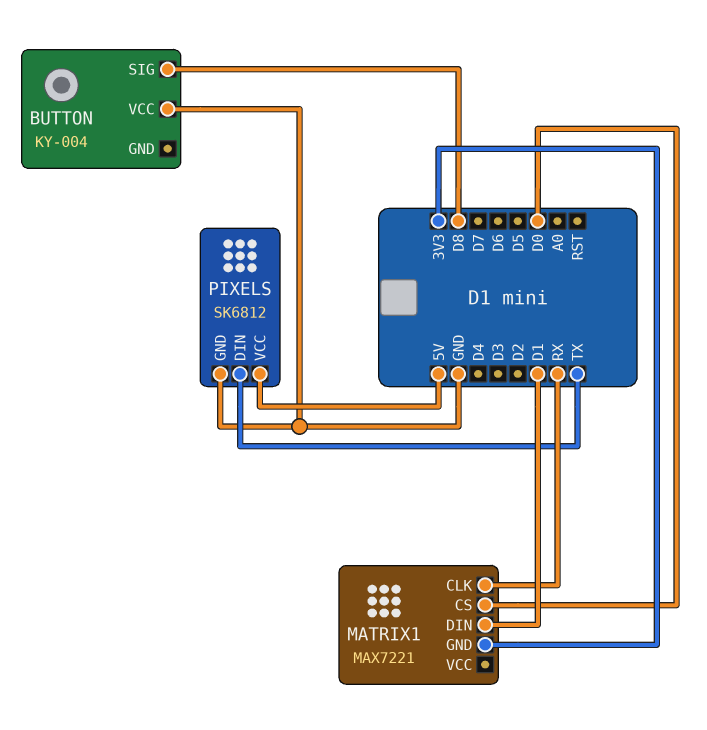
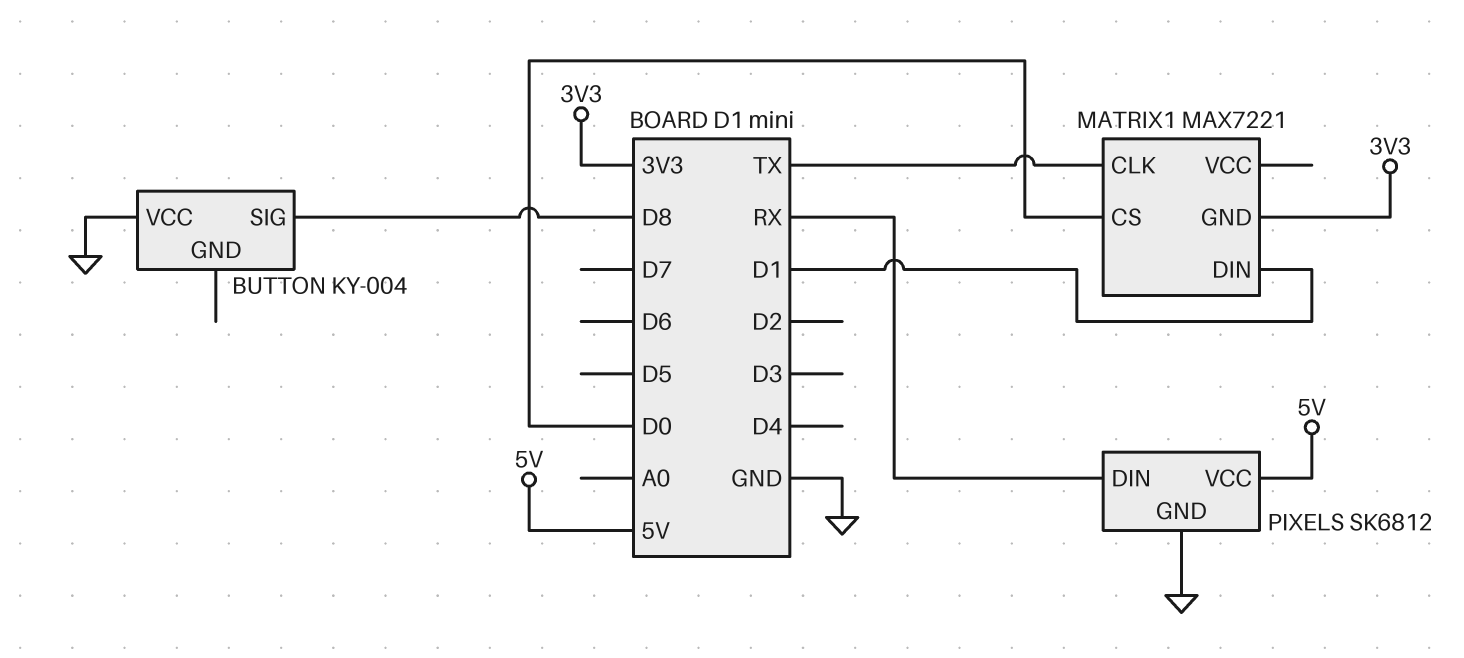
MATRIX1 pin CLK: RX -> TX
PIXELS pin DIN: TX -> RX

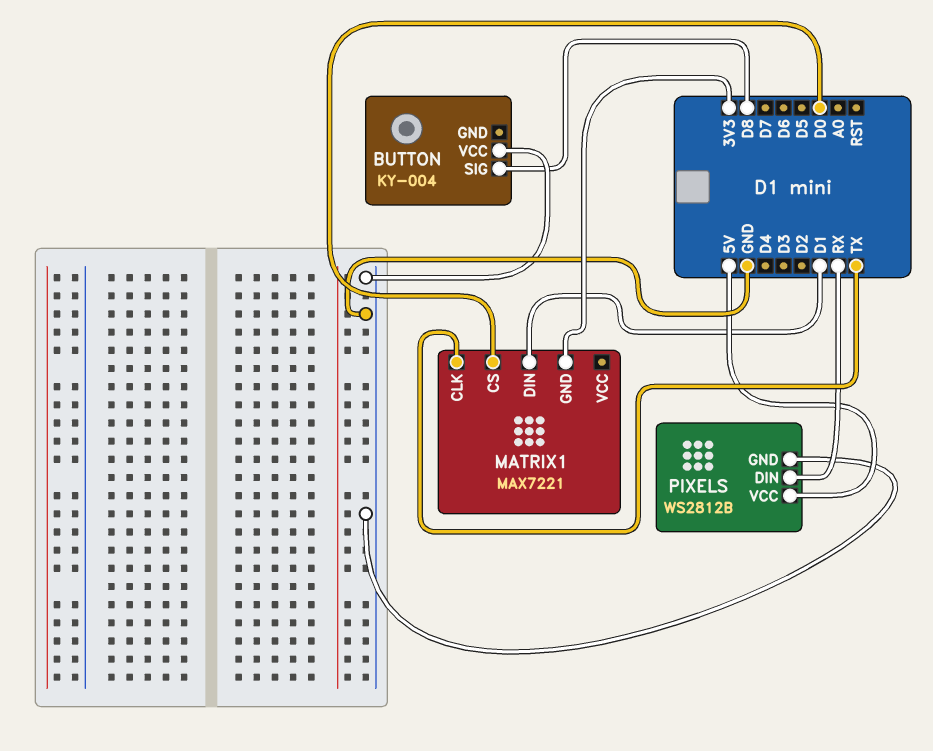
PIXELS: SK6812 -> WS2812B

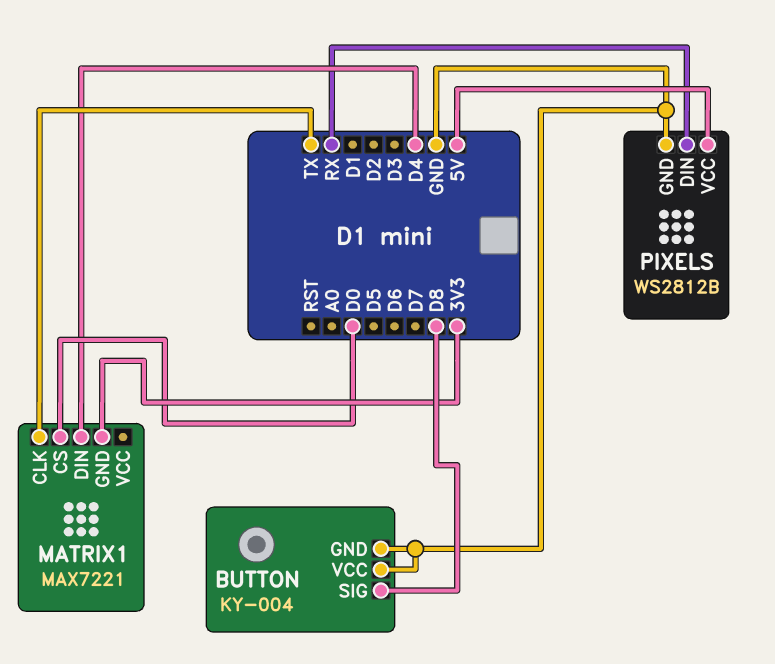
BUTTON pin GND: none -> GND
MATRIX1 pin DIN: D1 -> D4

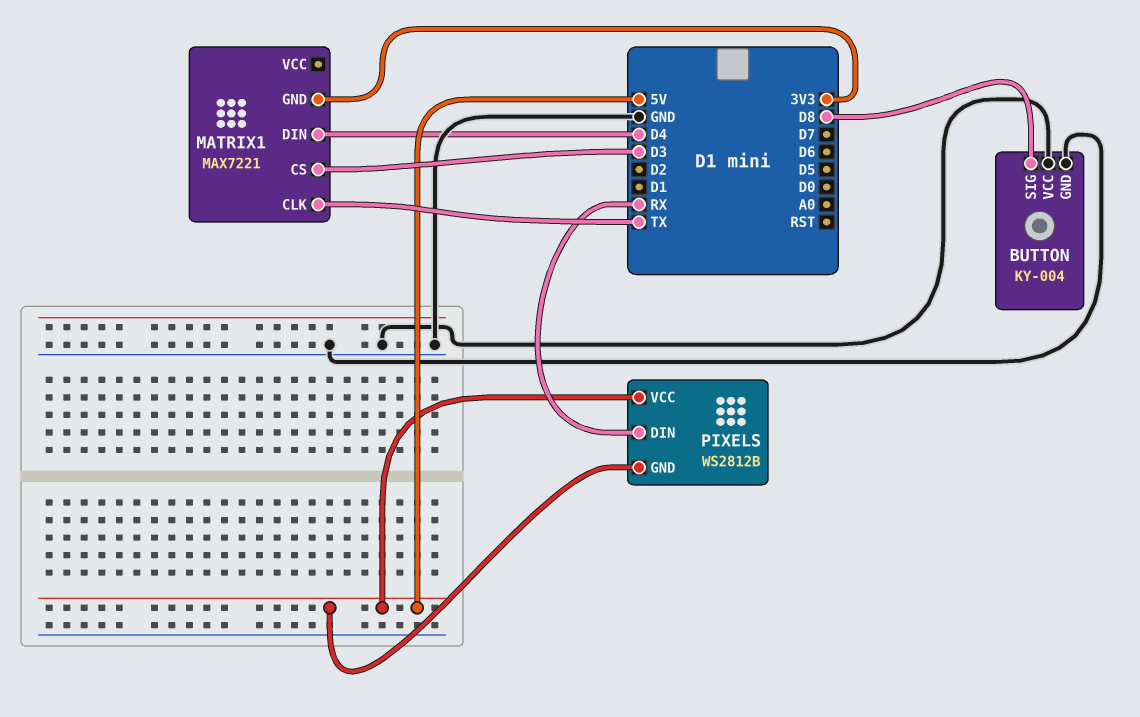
MATRIX1 pin CS: D0 -> D3
PIXELS pin GND: GND -> 5V

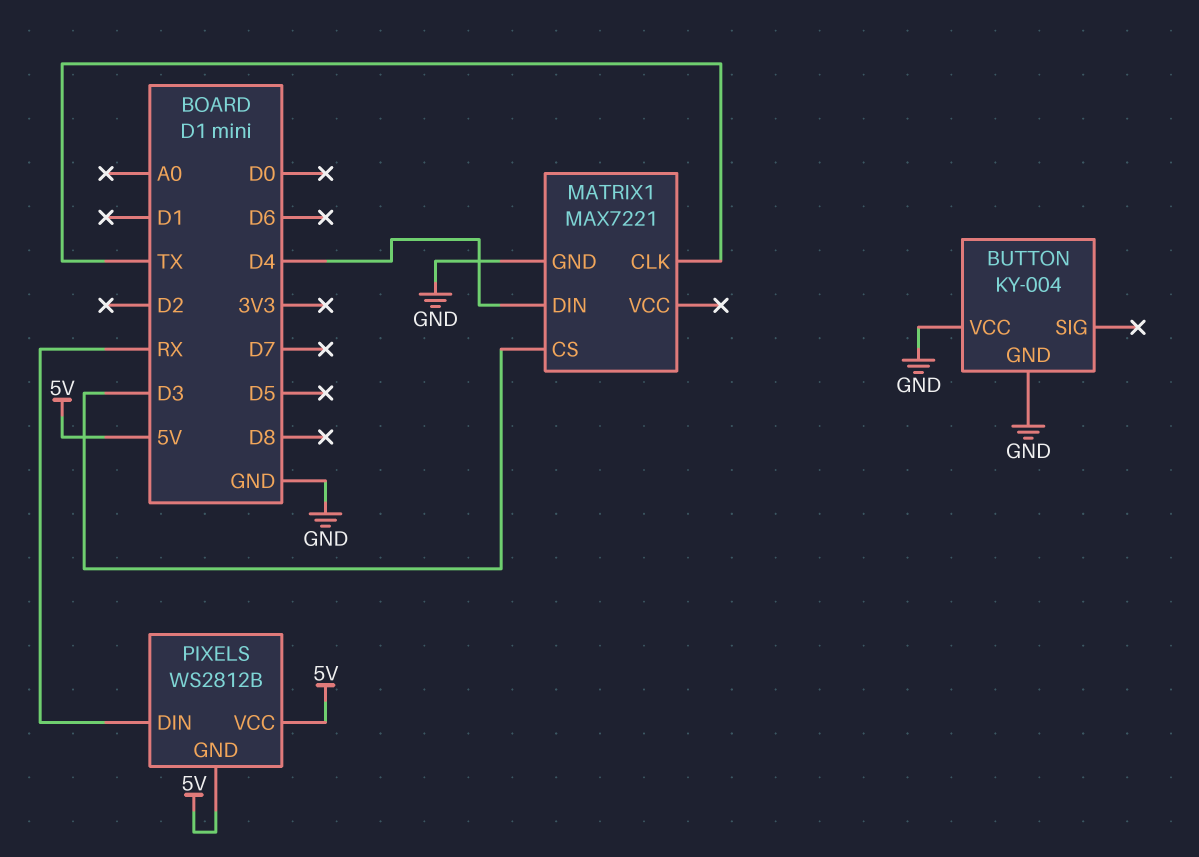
BUTTON pin SIG: D8 -> none
MATRIX1 pin GND: 3V3 -> GND

